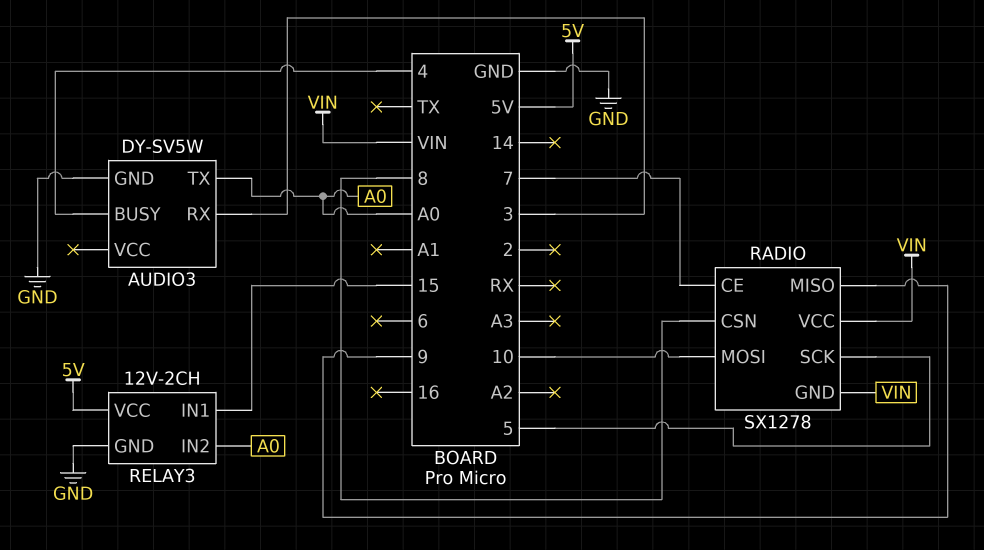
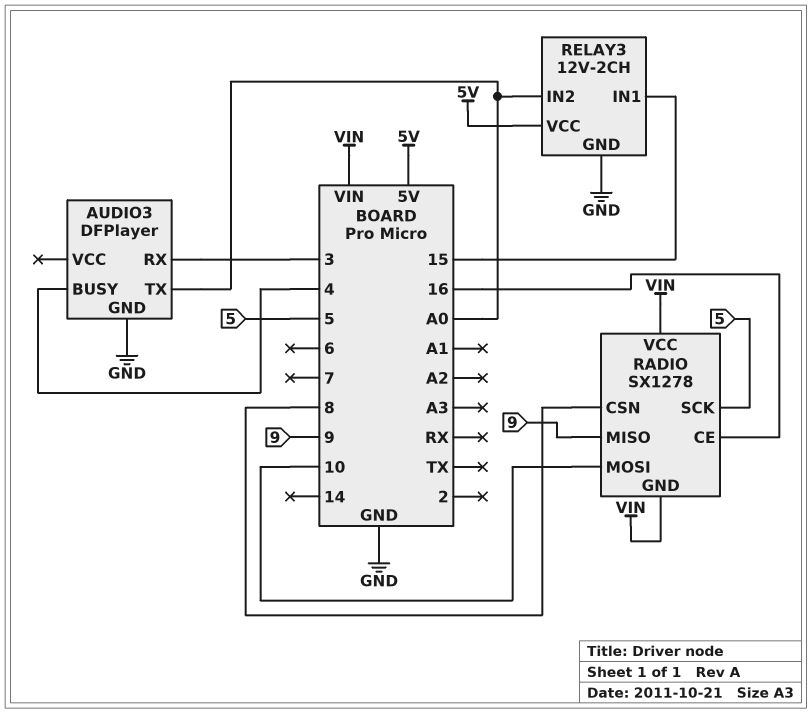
AUDIO3: DY-SV5W -> DFPlayer
RADIO pin CE: 7 -> 16

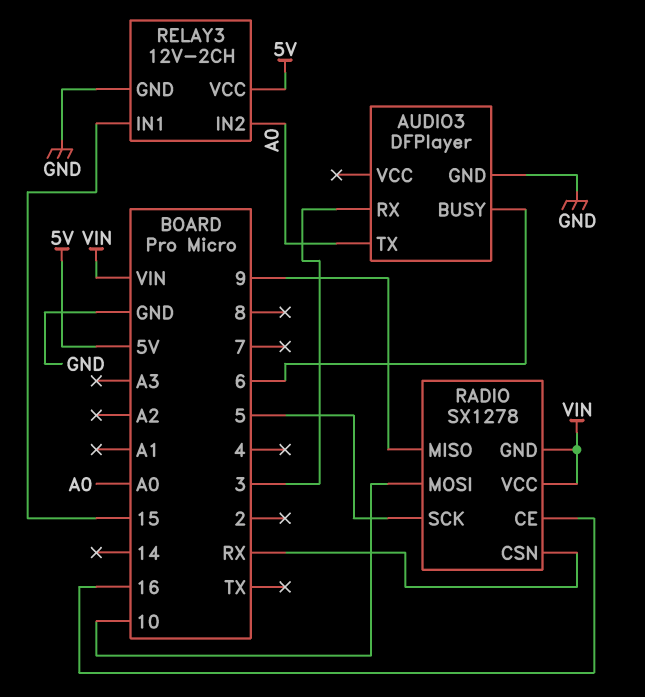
AUDIO3 pin BUSY: 4 -> 6
RADIO pin CSN: 8 -> RX

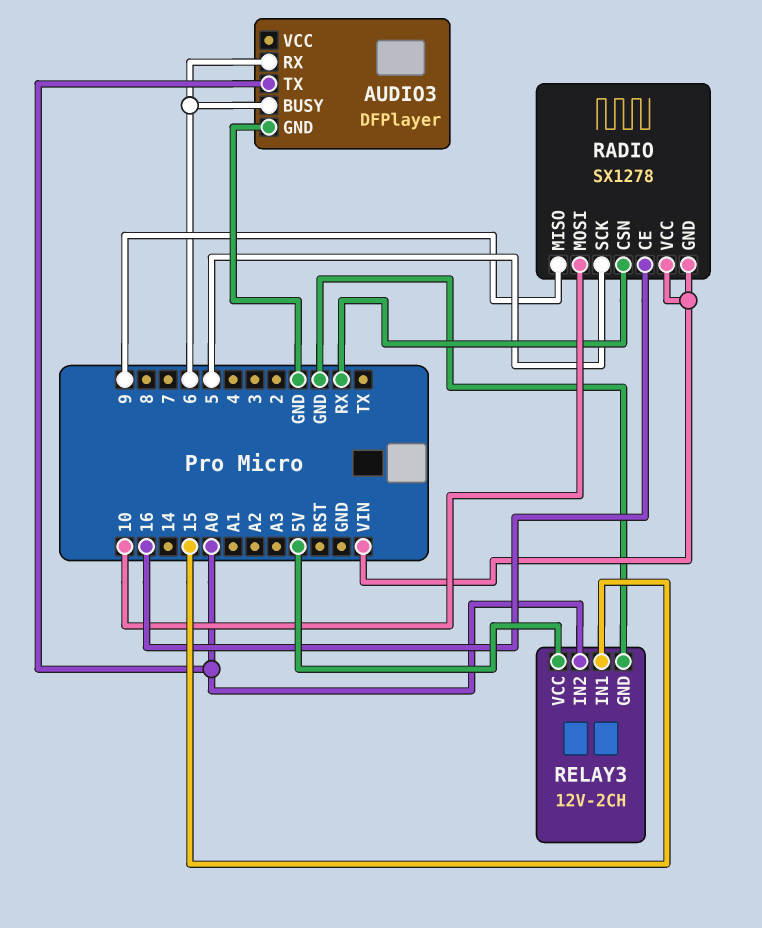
AUDIO3 pin RX: 3 -> 6

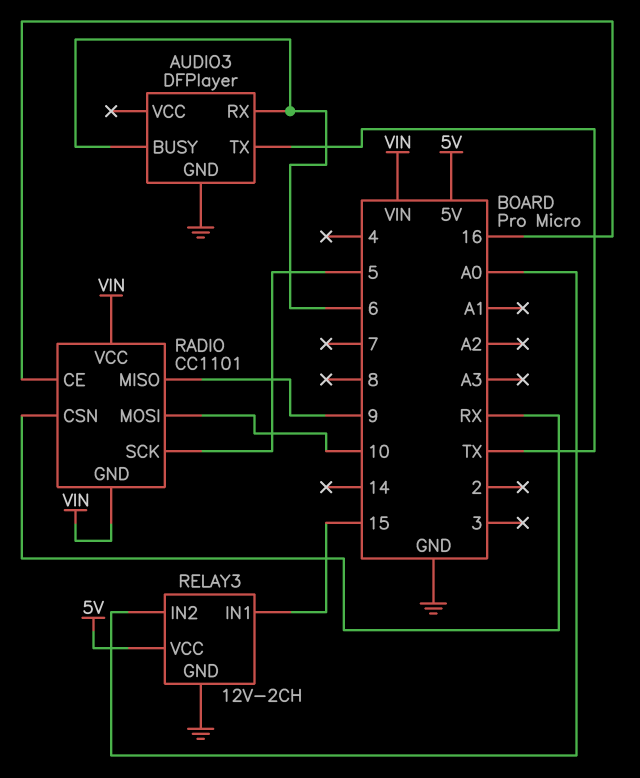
AUDIO3 pin TX: A0 -> TX
RADIO: SX1278 -> CC1101

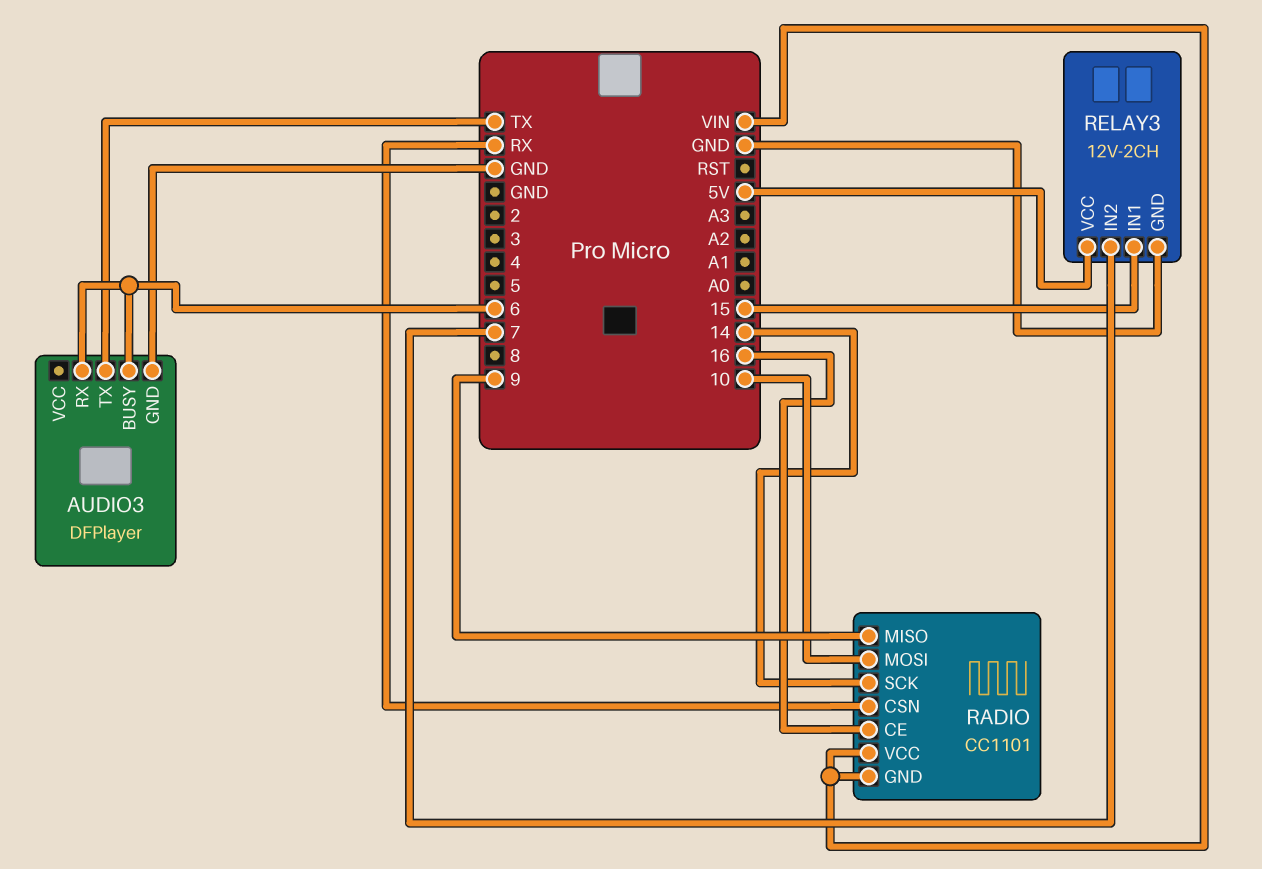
RADIO pin SCK: 5 -> 14
RELAY3 pin IN2: A0 -> 7

